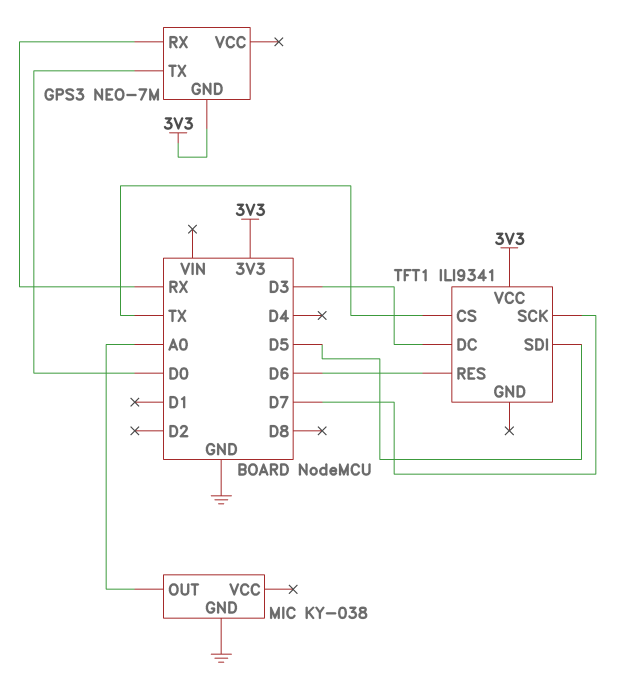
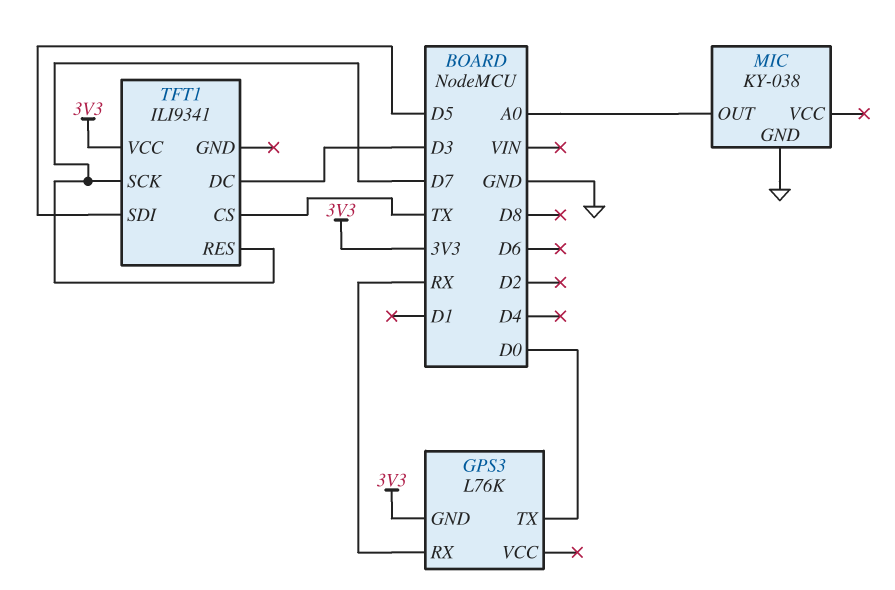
GPS3: NEO-7M -> L76K
TFT1 pin RES: D6 -> D7

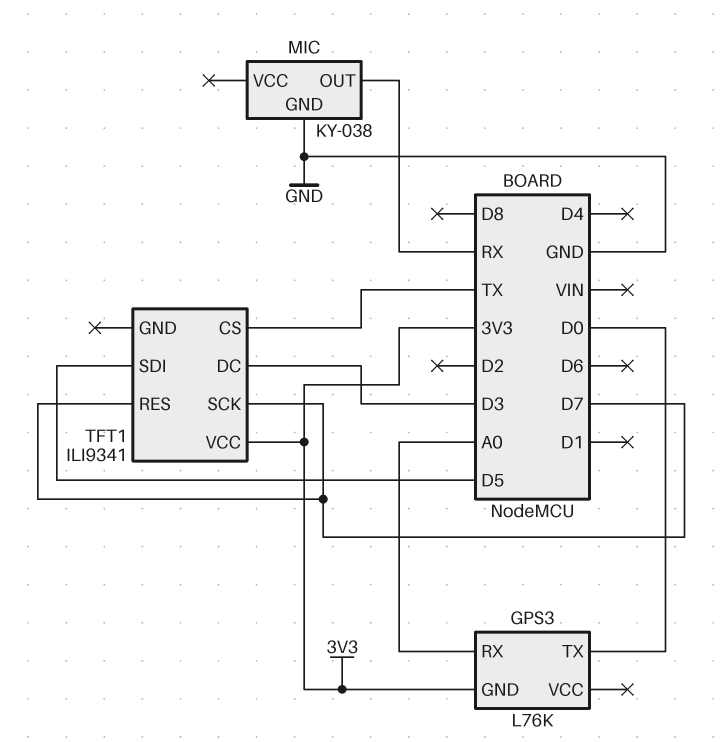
GPS3 pin RX: RX -> A0
MIC pin OUT: A0 -> RX

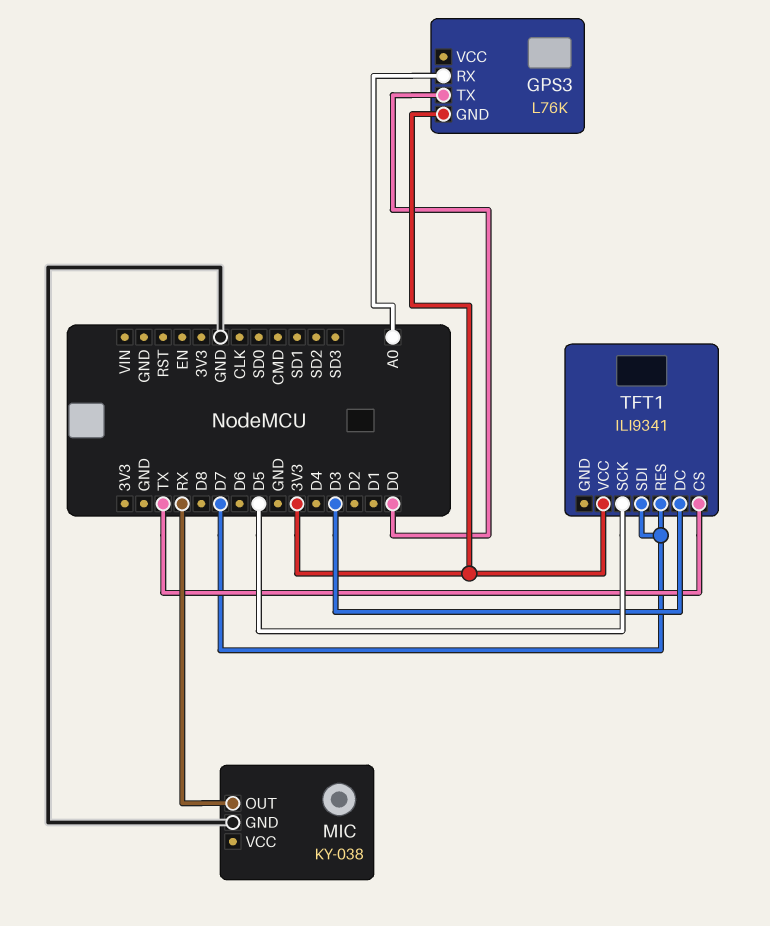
TFT1 pin SCK: D7 -> D5
TFT1 pin SDI: D5 -> D7

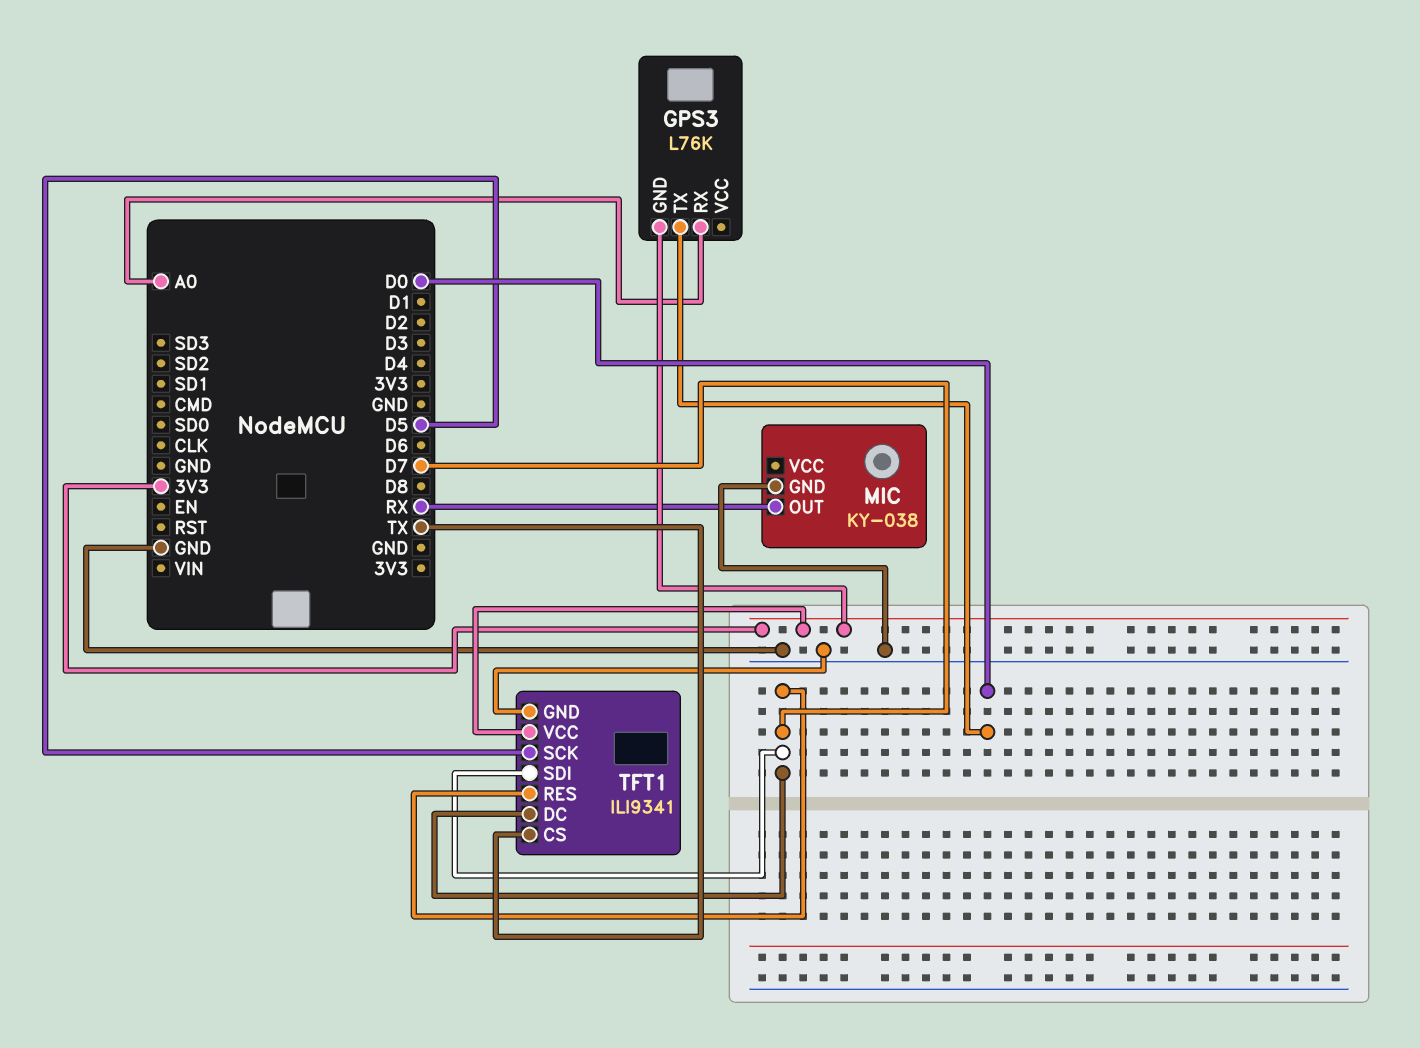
TFT1 pin DC: D3 -> D7
TFT1 pin GND: none -> GND

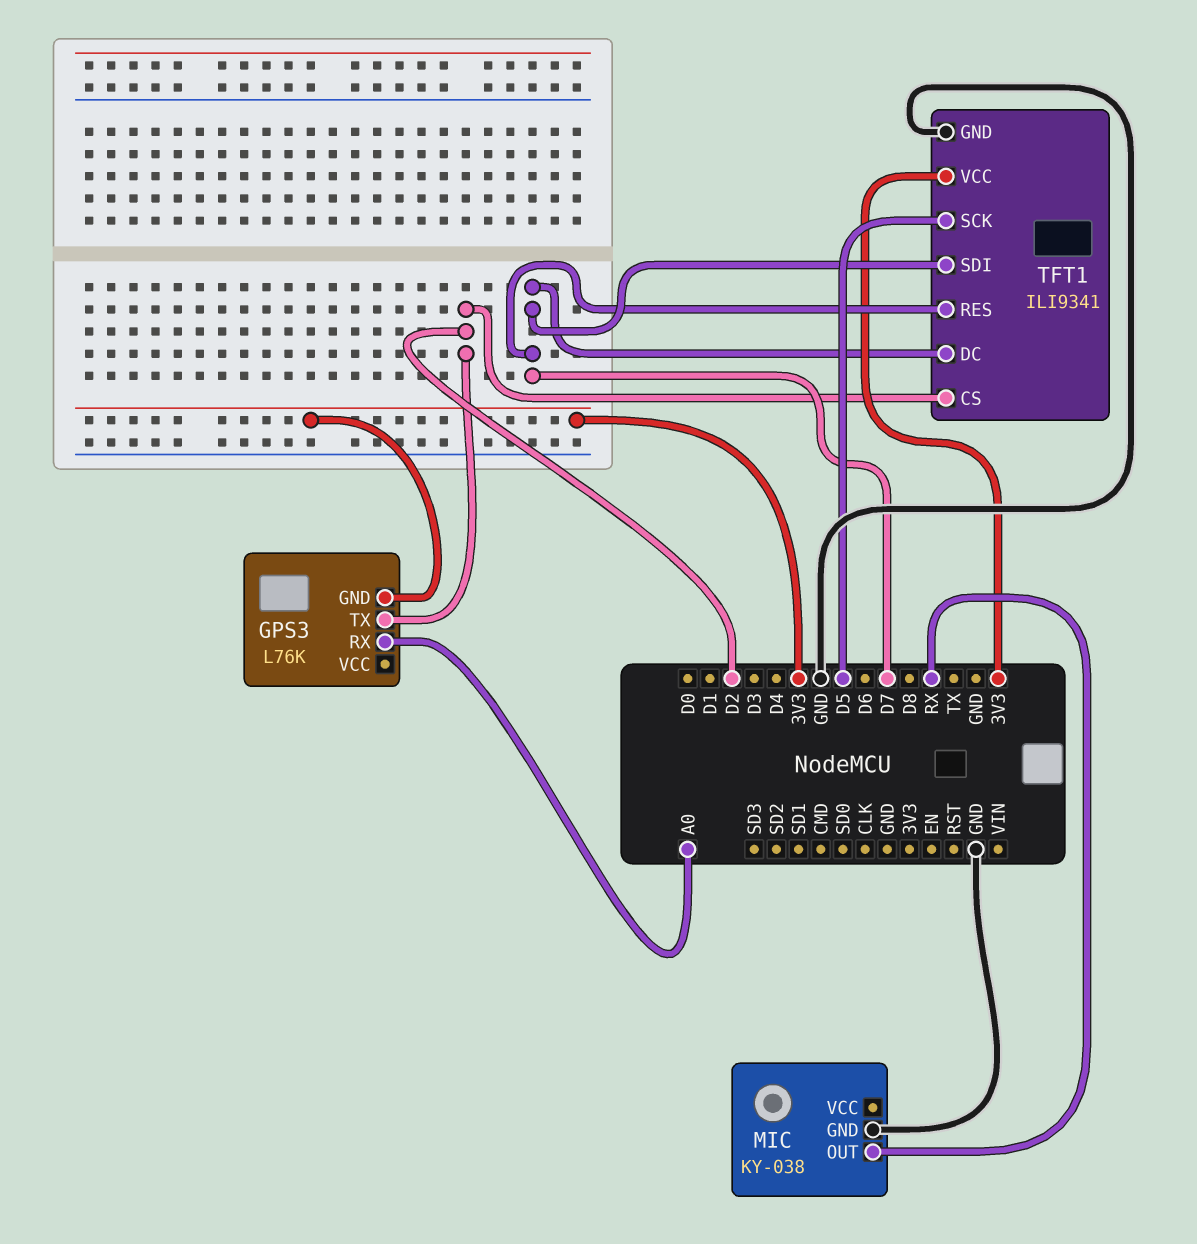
GPS3 pin TX: D0 -> D2
TFT1 pin CS: TX -> D2

